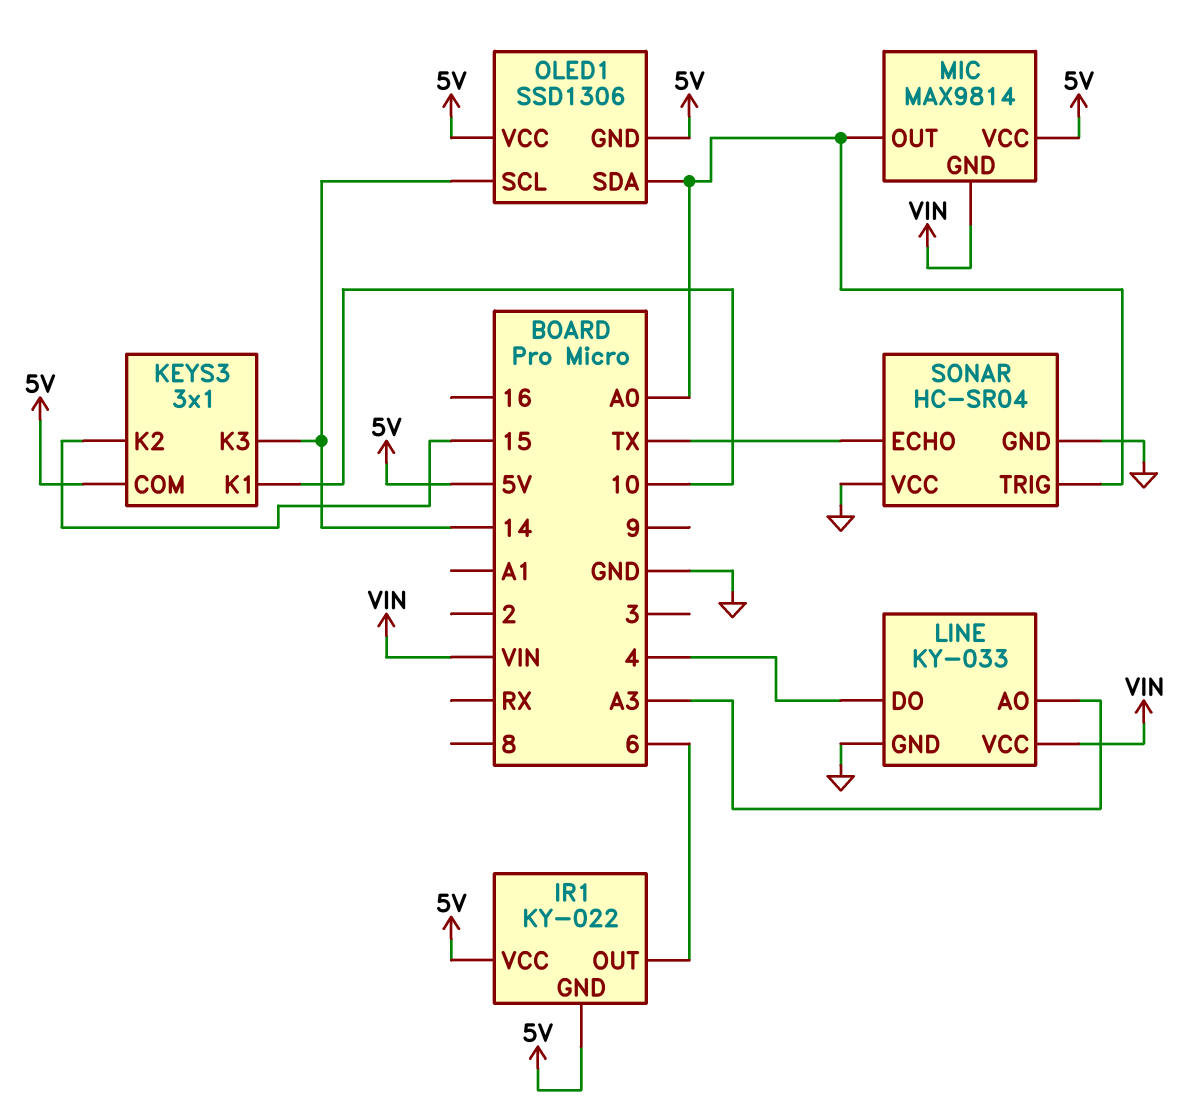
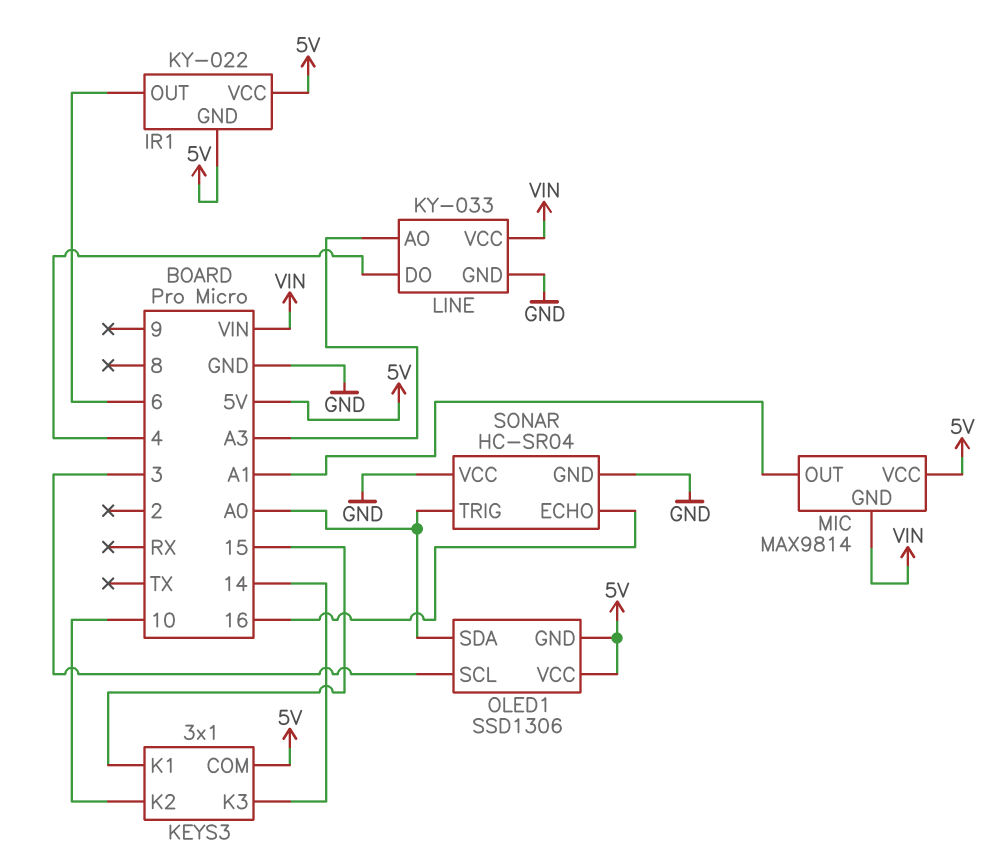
KEYS3 pin K1: 10 -> 15
KEYS3 pin K2: 15 -> 10
MIC pin OUT: A0 -> A1
OLED1 pin SCL: 14 -> 3
SONAR pin ECHO: TX -> 16

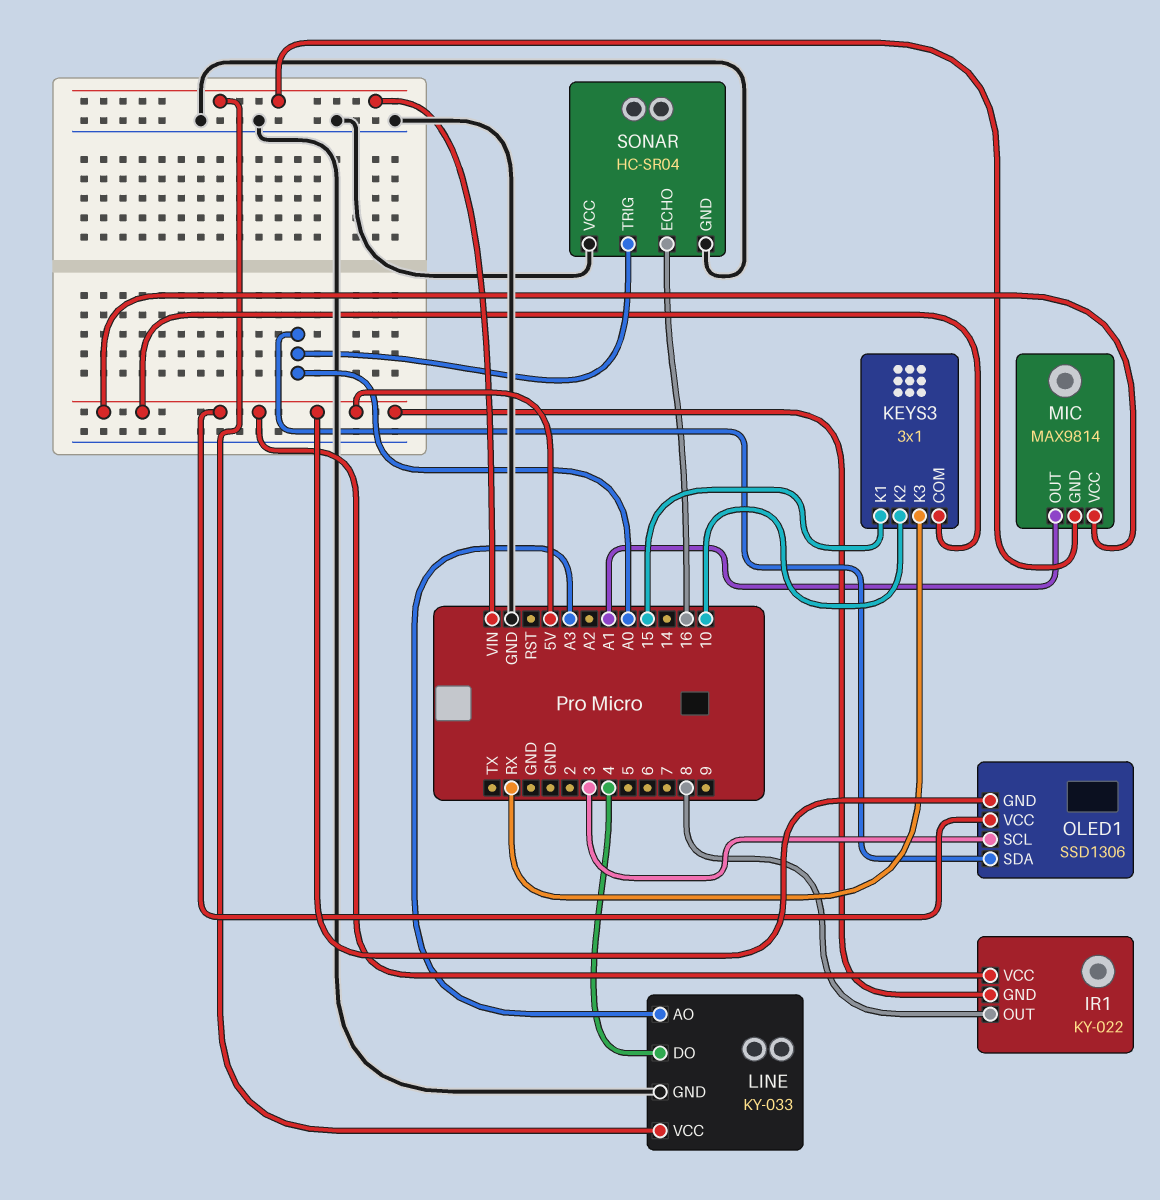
IR1 pin OUT: 6 -> 8
KEYS3 pin K3: 14 -> RX

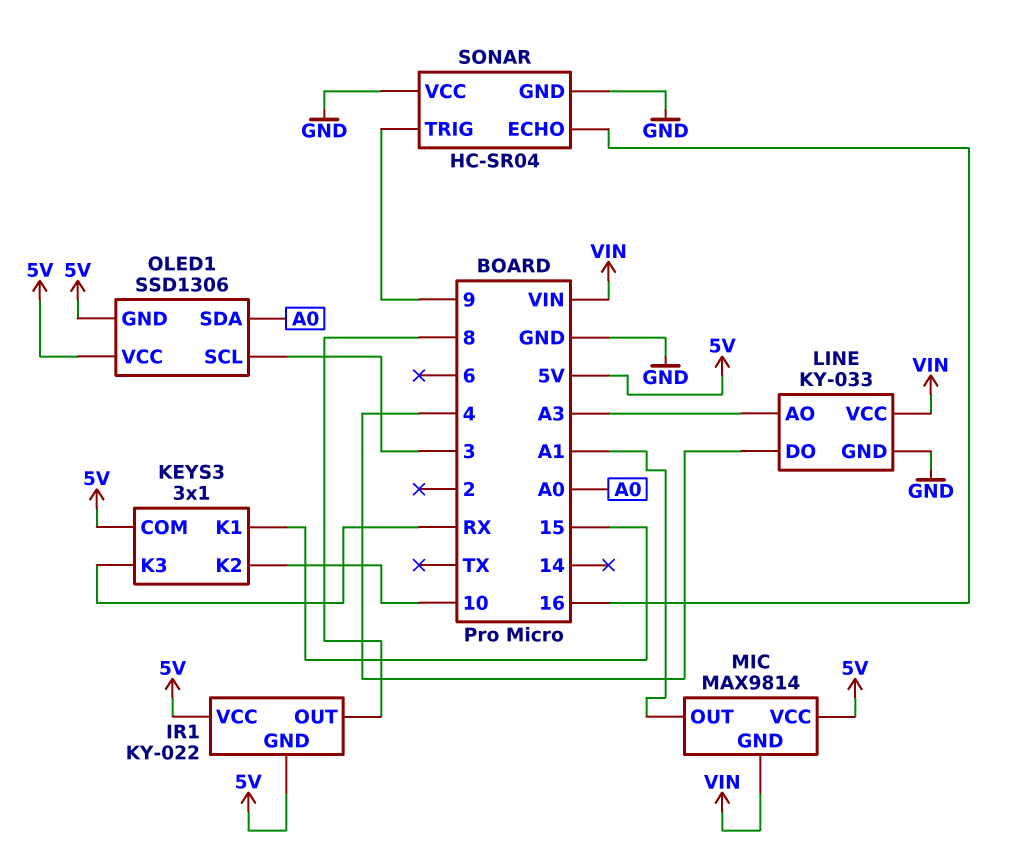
SONAR pin TRIG: A0 -> 9

